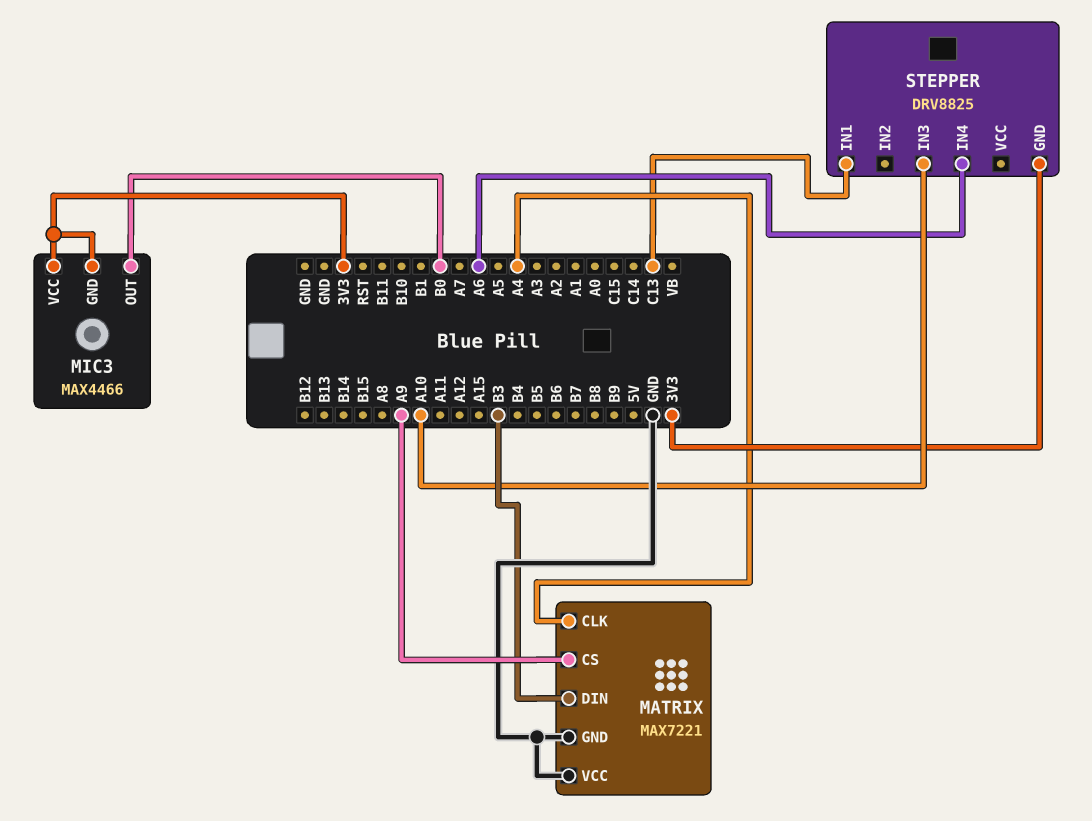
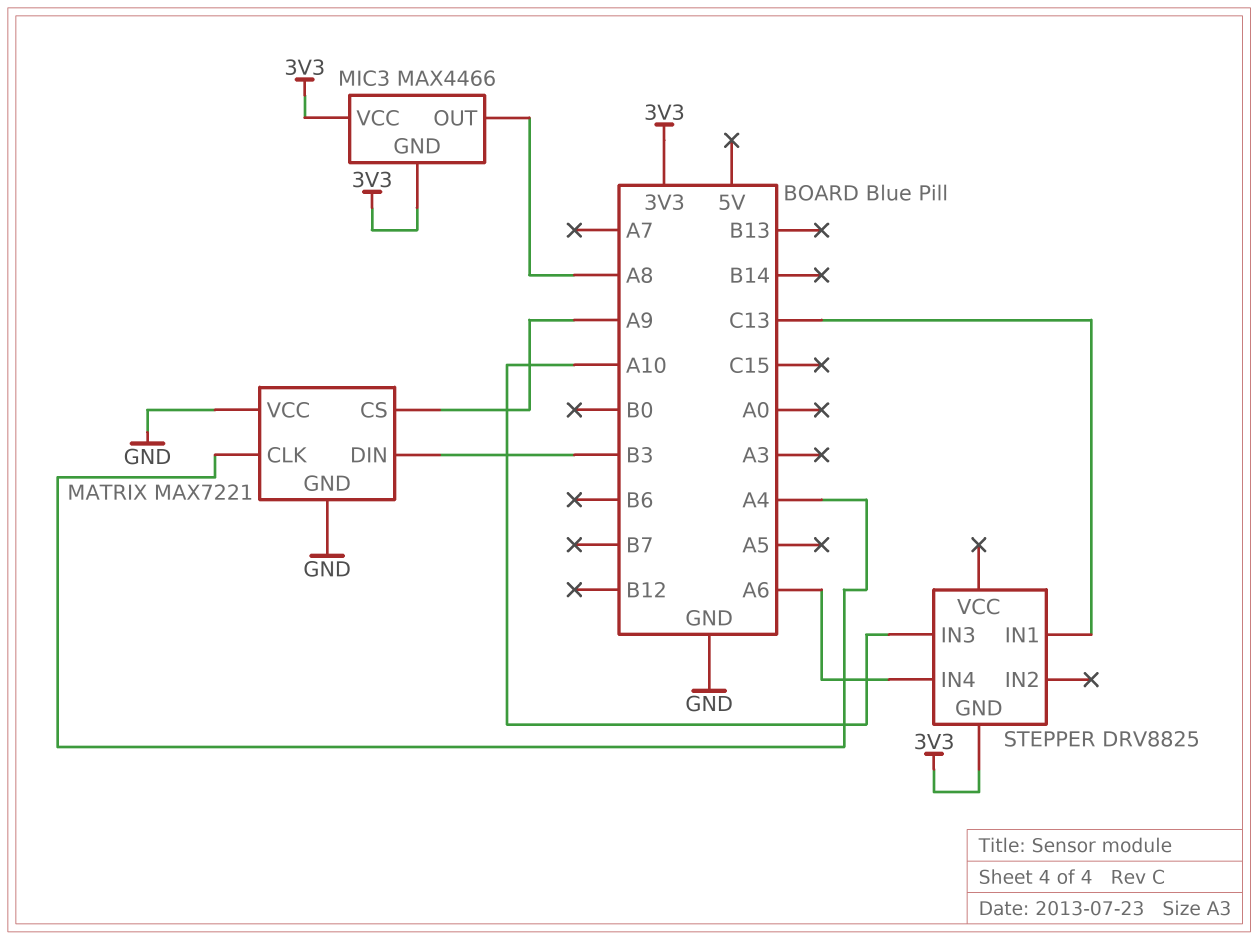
MIC3 pin OUT: B0 -> A8

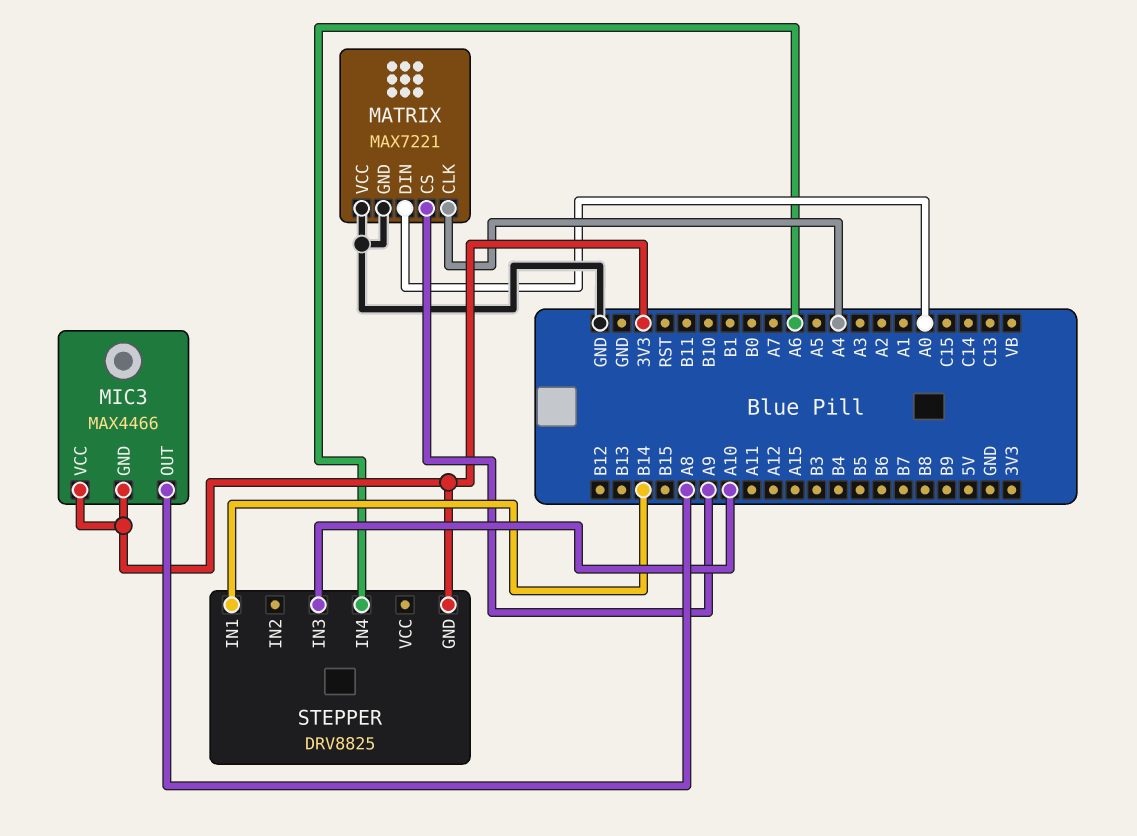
MATRIX pin DIN: B3 -> A0
STEPPER pin IN1: C13 -> B14

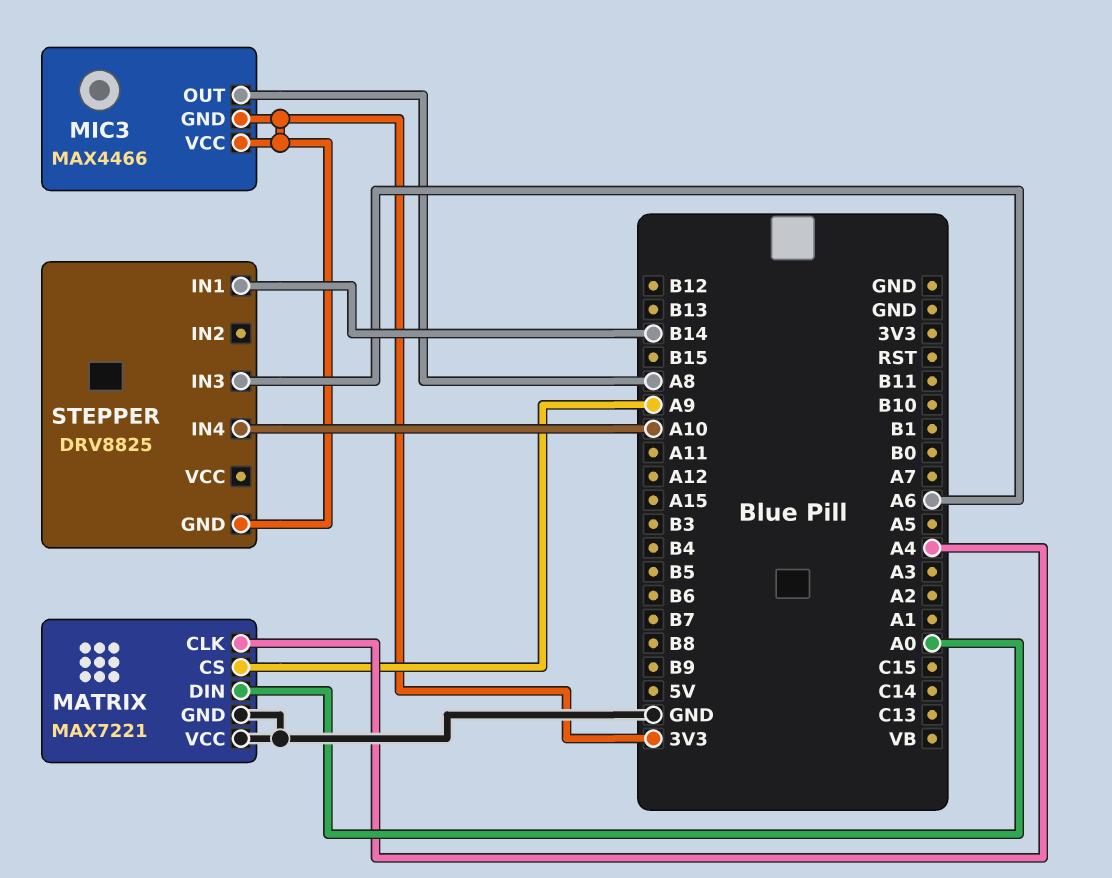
STEPPER pin IN3: A10 -> A6
STEPPER pin IN4: A6 -> A10

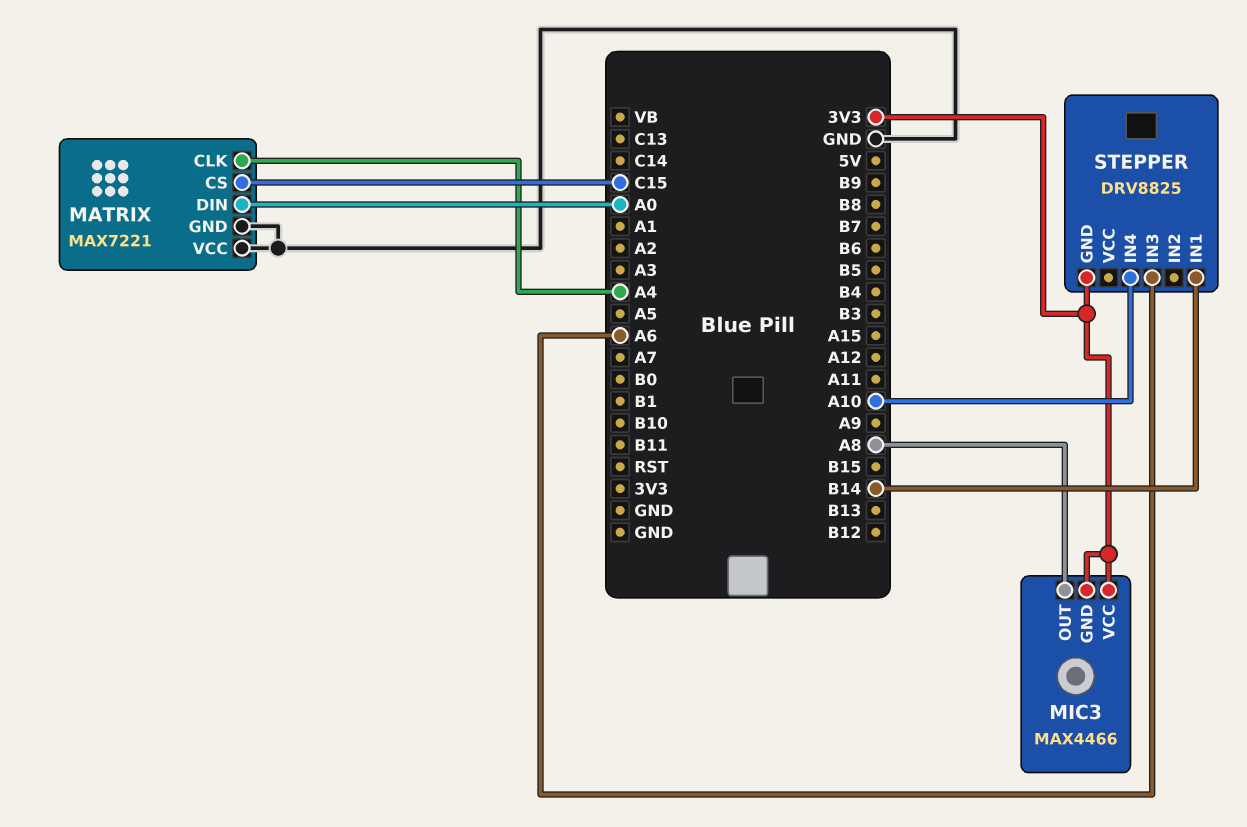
MATRIX pin CS: A9 -> C15

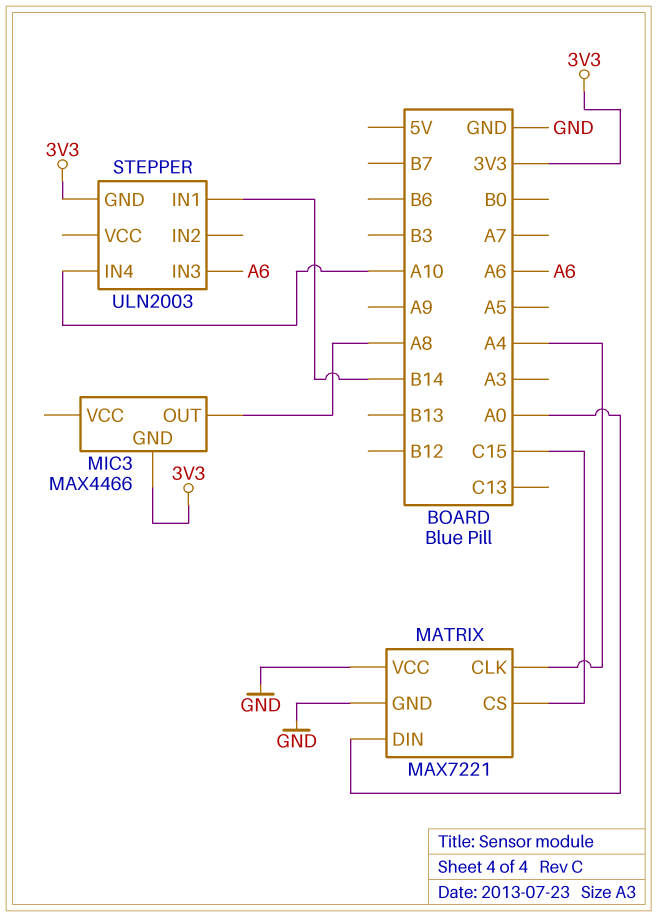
MIC3 pin VCC: 3V3 -> none
STEPPER: DRV8825 -> ULN2003

